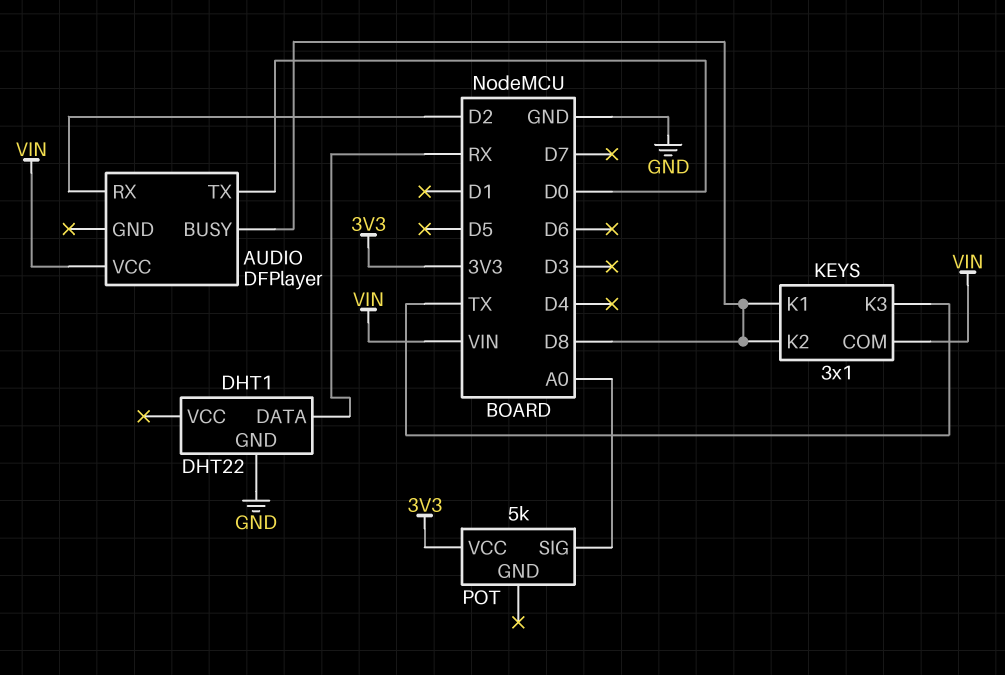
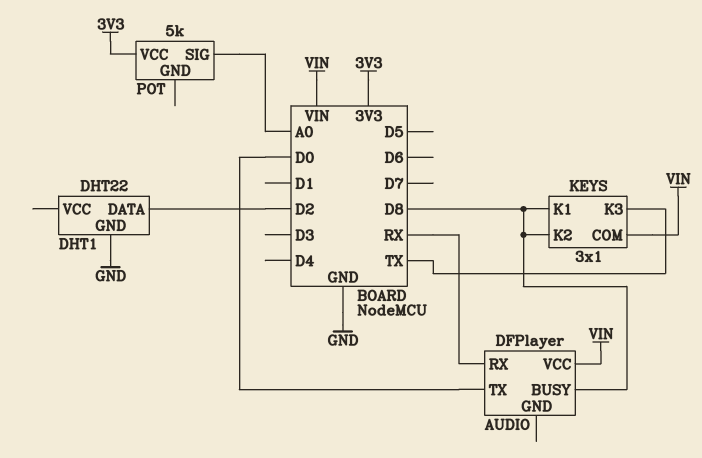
AUDIO pin RX: D2 -> RX
DHT1 pin DATA: RX -> D2

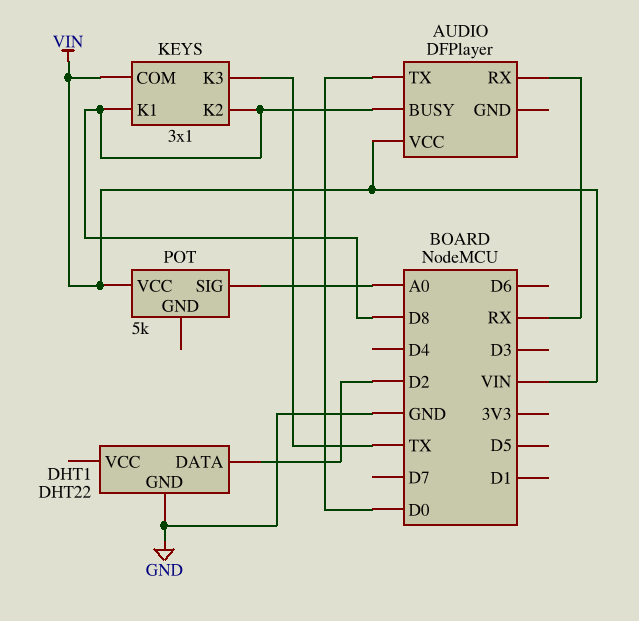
POT pin VCC: 3V3 -> VIN

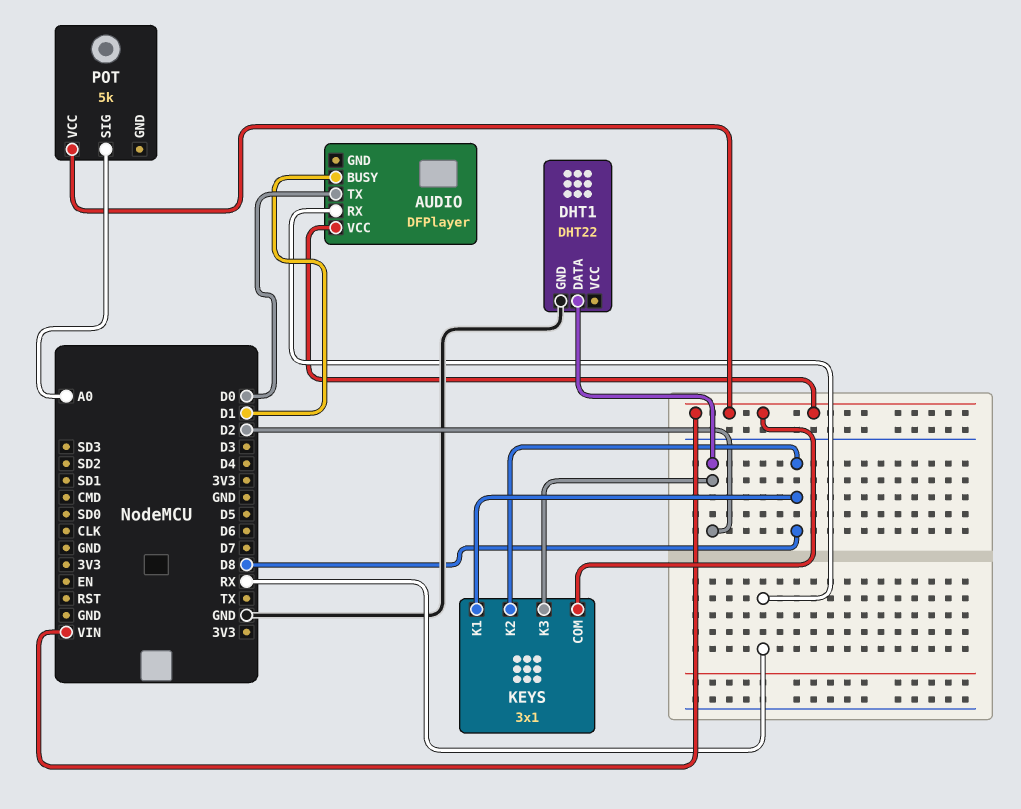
AUDIO pin BUSY: D8 -> D1
KEYS pin K3: TX -> D2

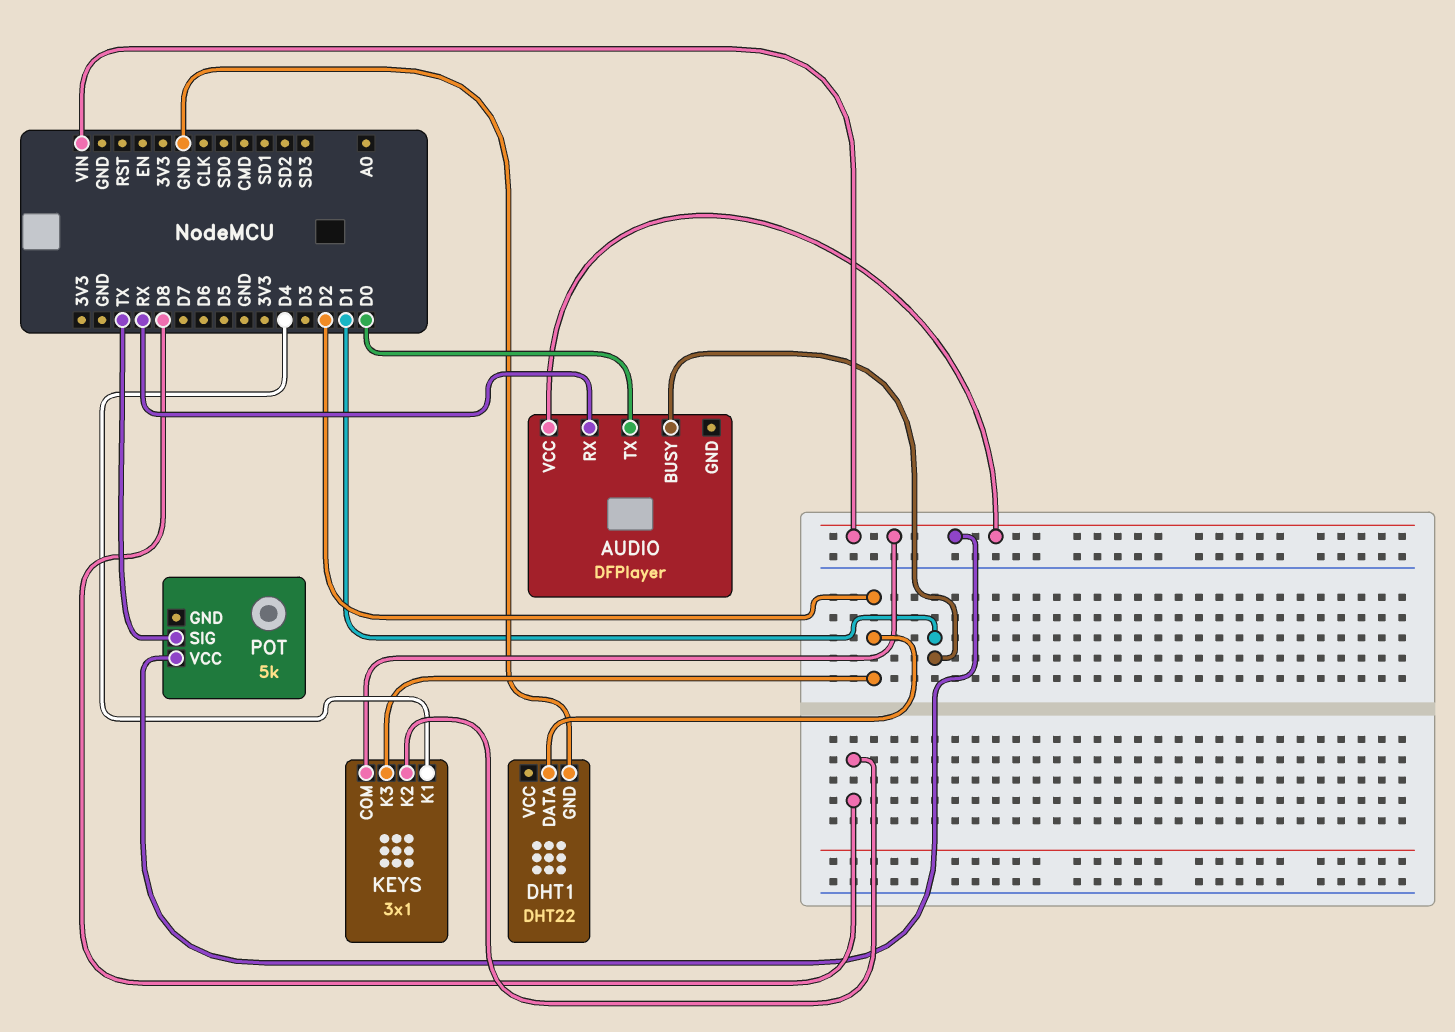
KEYS pin K1: D8 -> D4
POT pin SIG: A0 -> TX

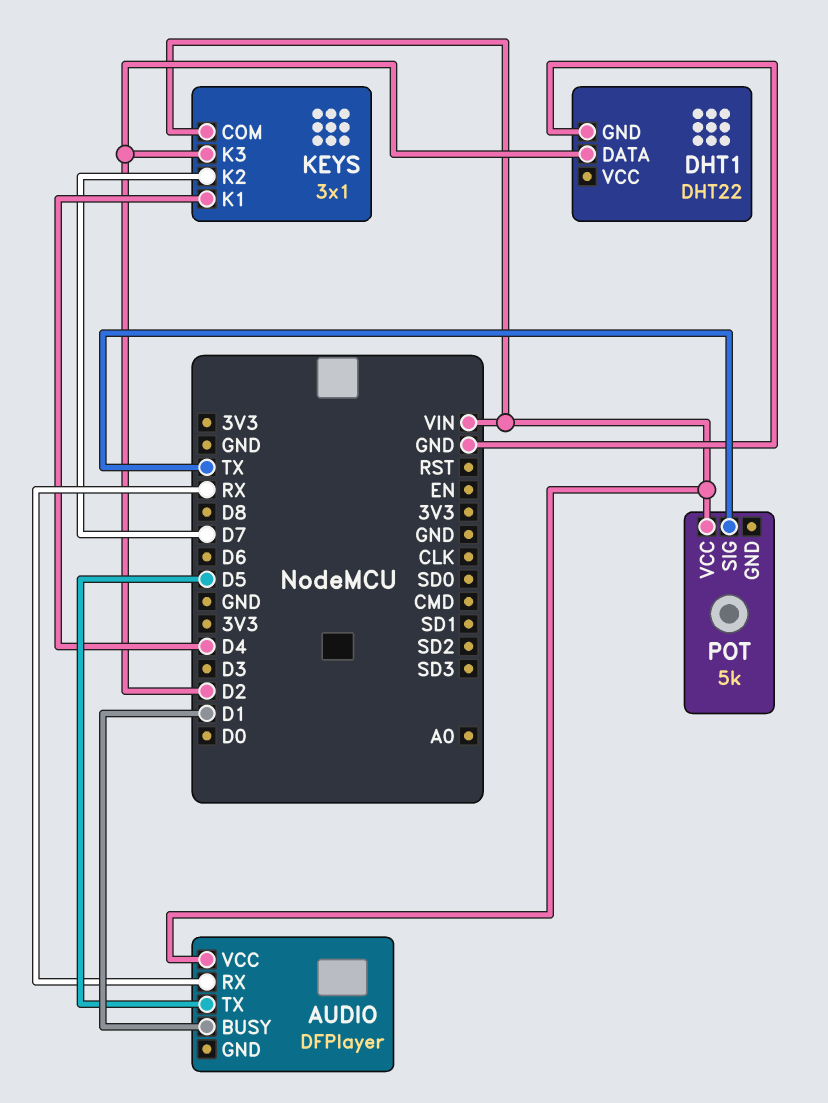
AUDIO pin TX: D0 -> D5
KEYS pin K2: D8 -> D7

